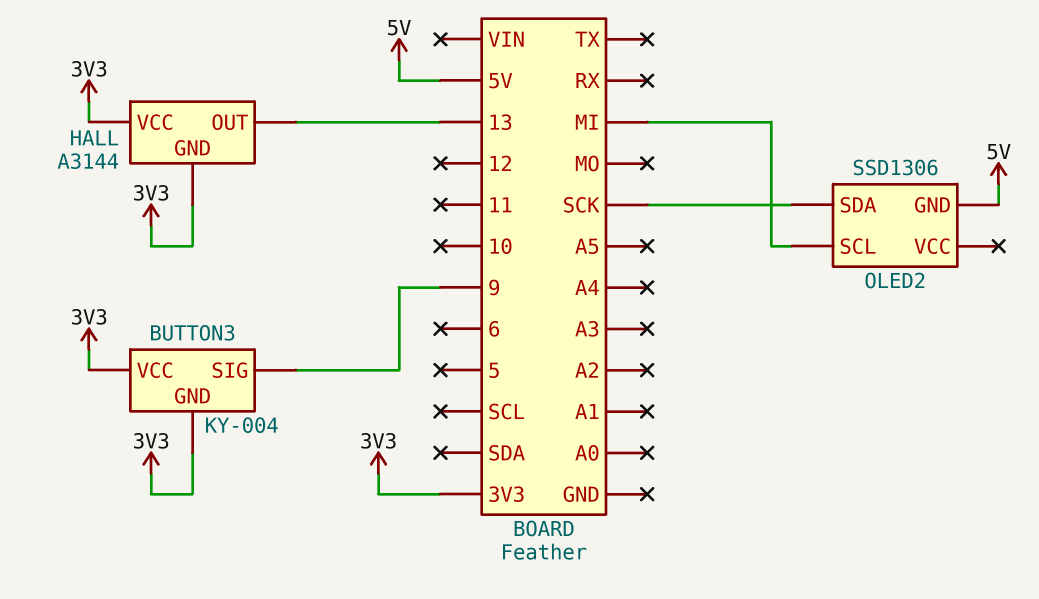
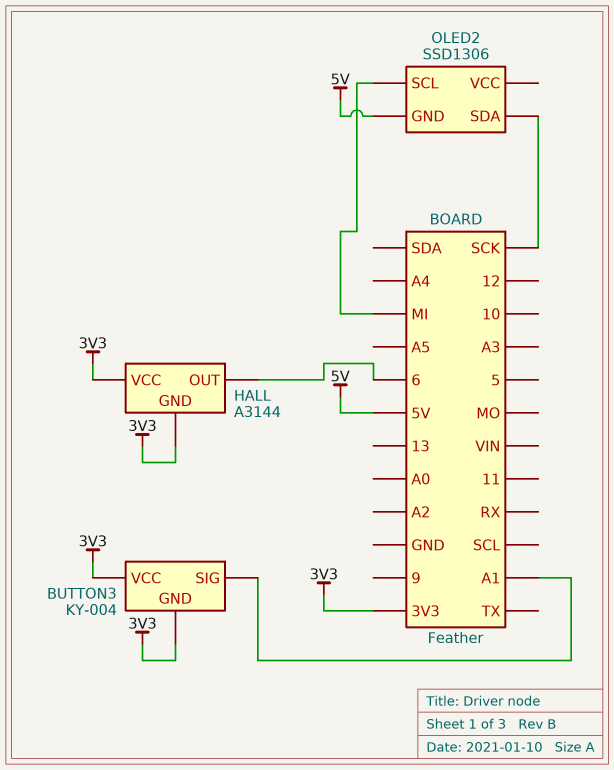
BUTTON3 pin SIG: 9 -> A1
HALL pin OUT: 13 -> 6

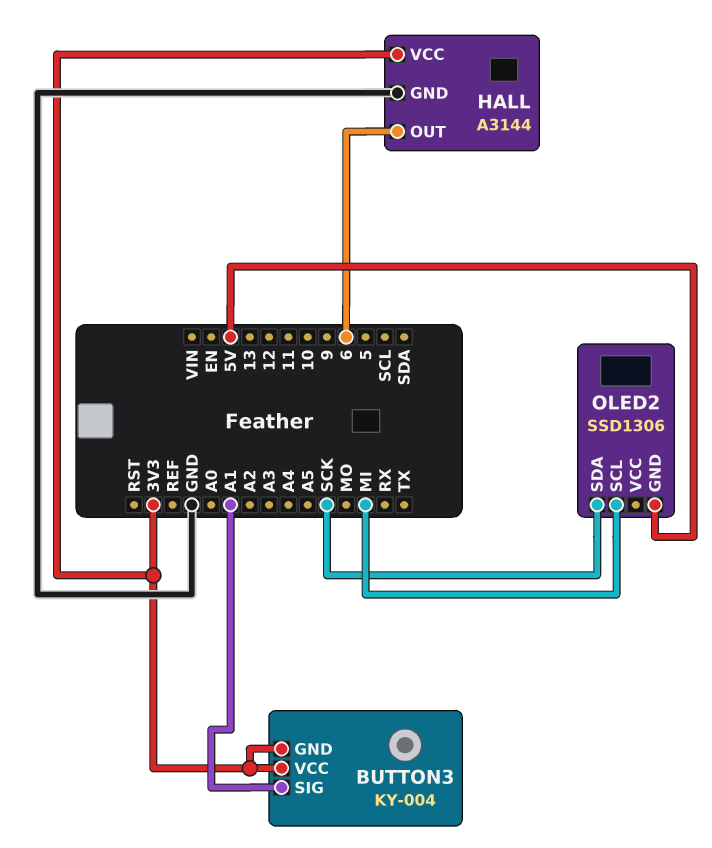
HALL pin GND: 3V3 -> GND

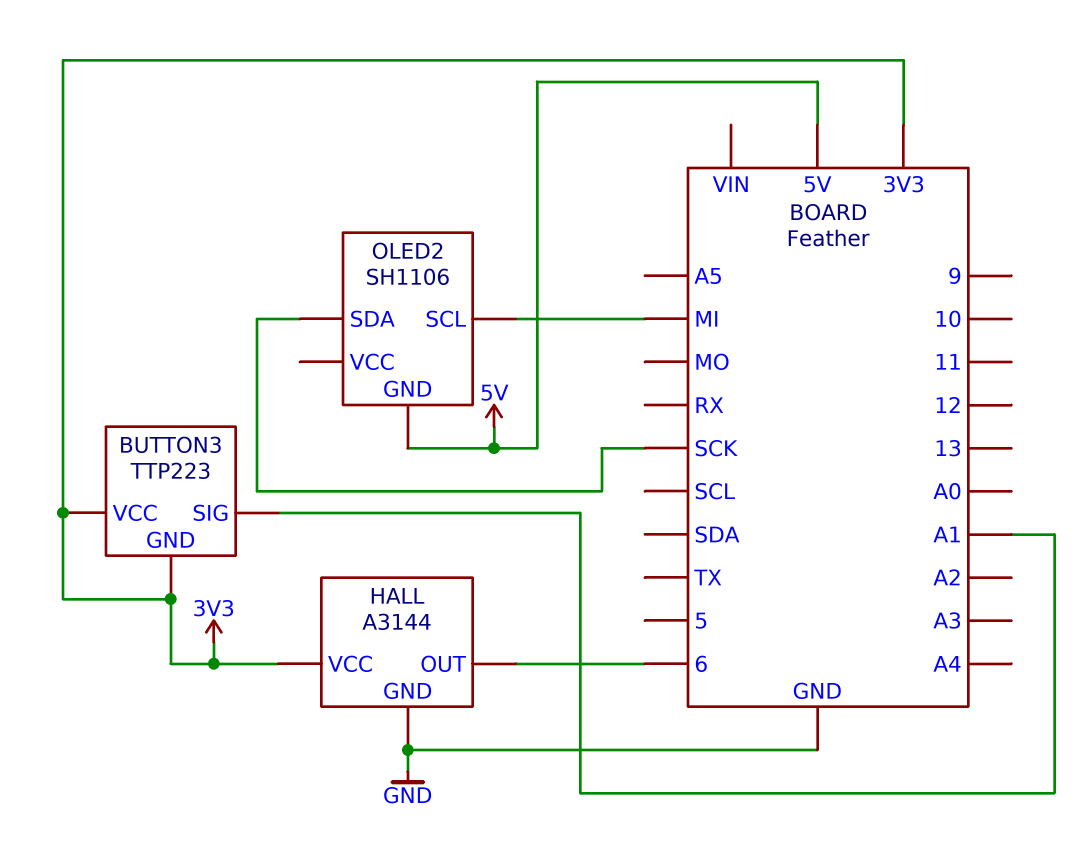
BUTTON3: KY-004 -> TTP223
OLED2: SSD1306 -> SH1106

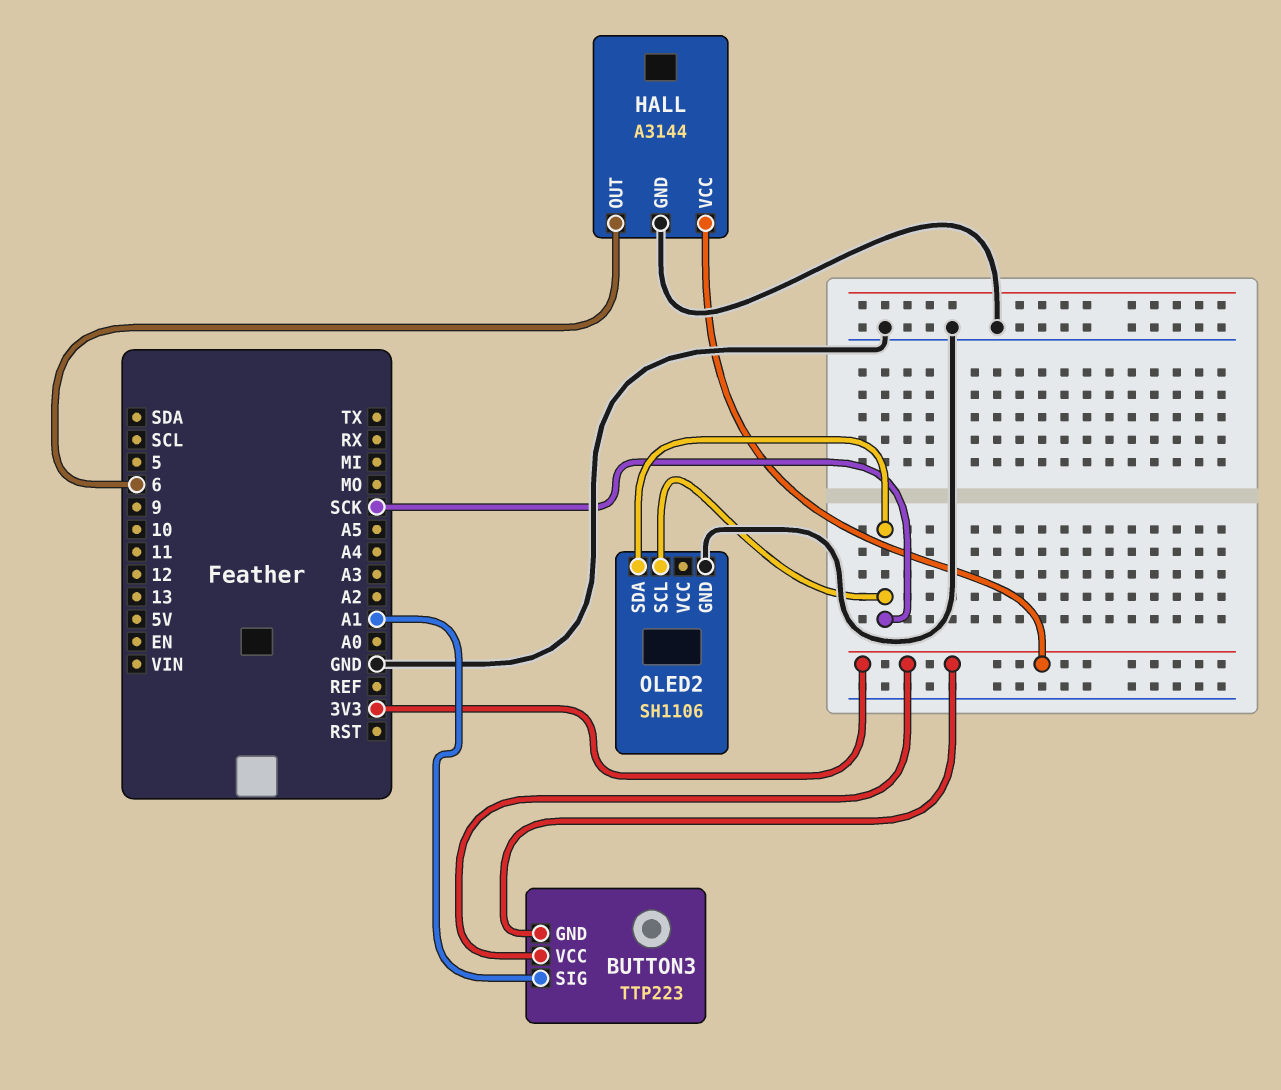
OLED2 pin GND: 5V -> GND
OLED2 pin SCL: MI -> SCK

